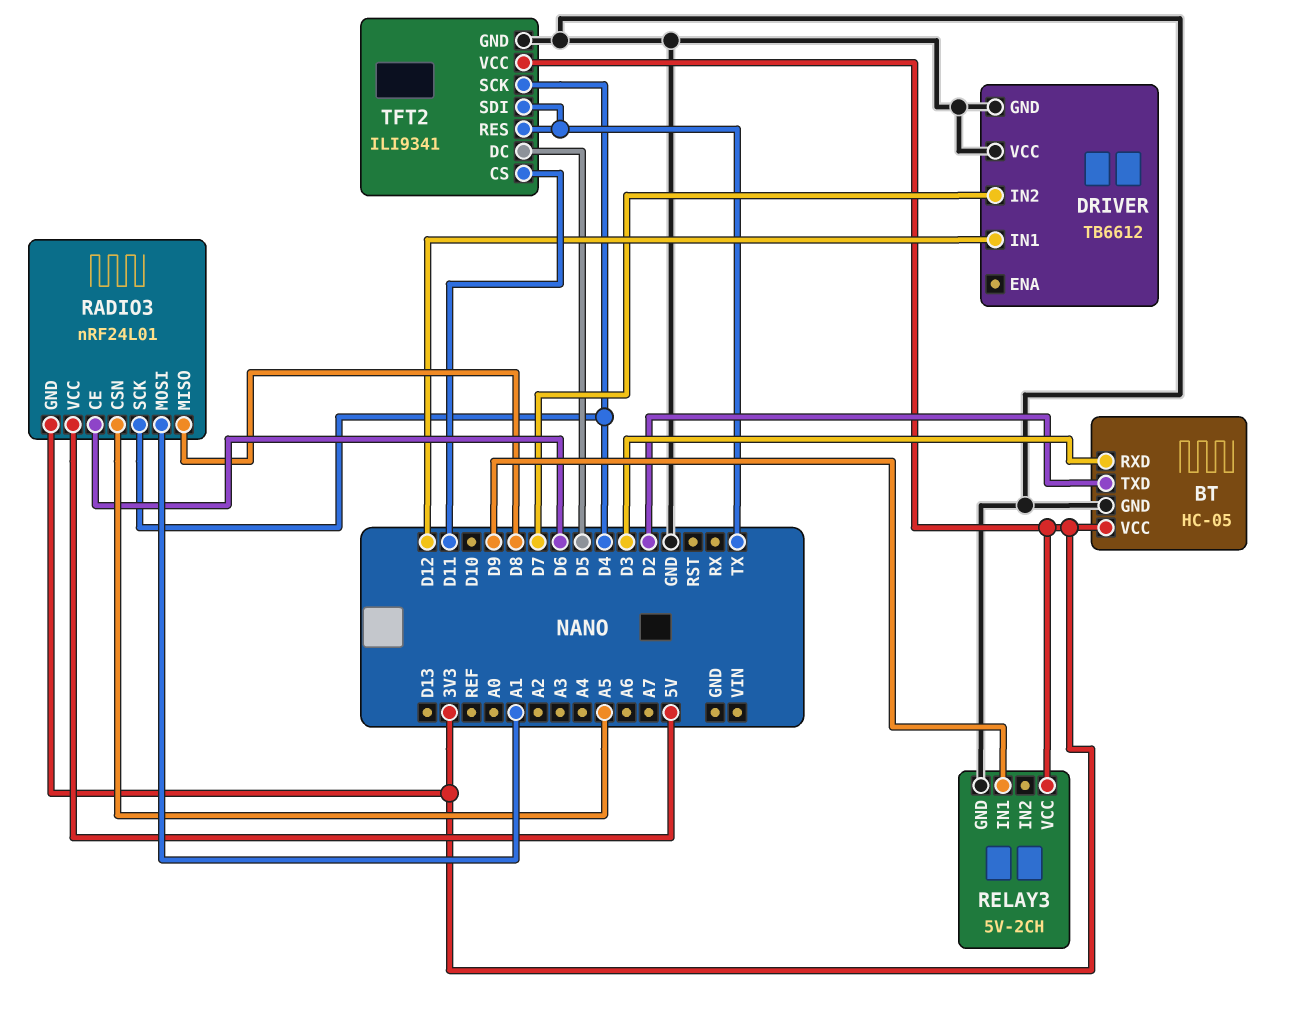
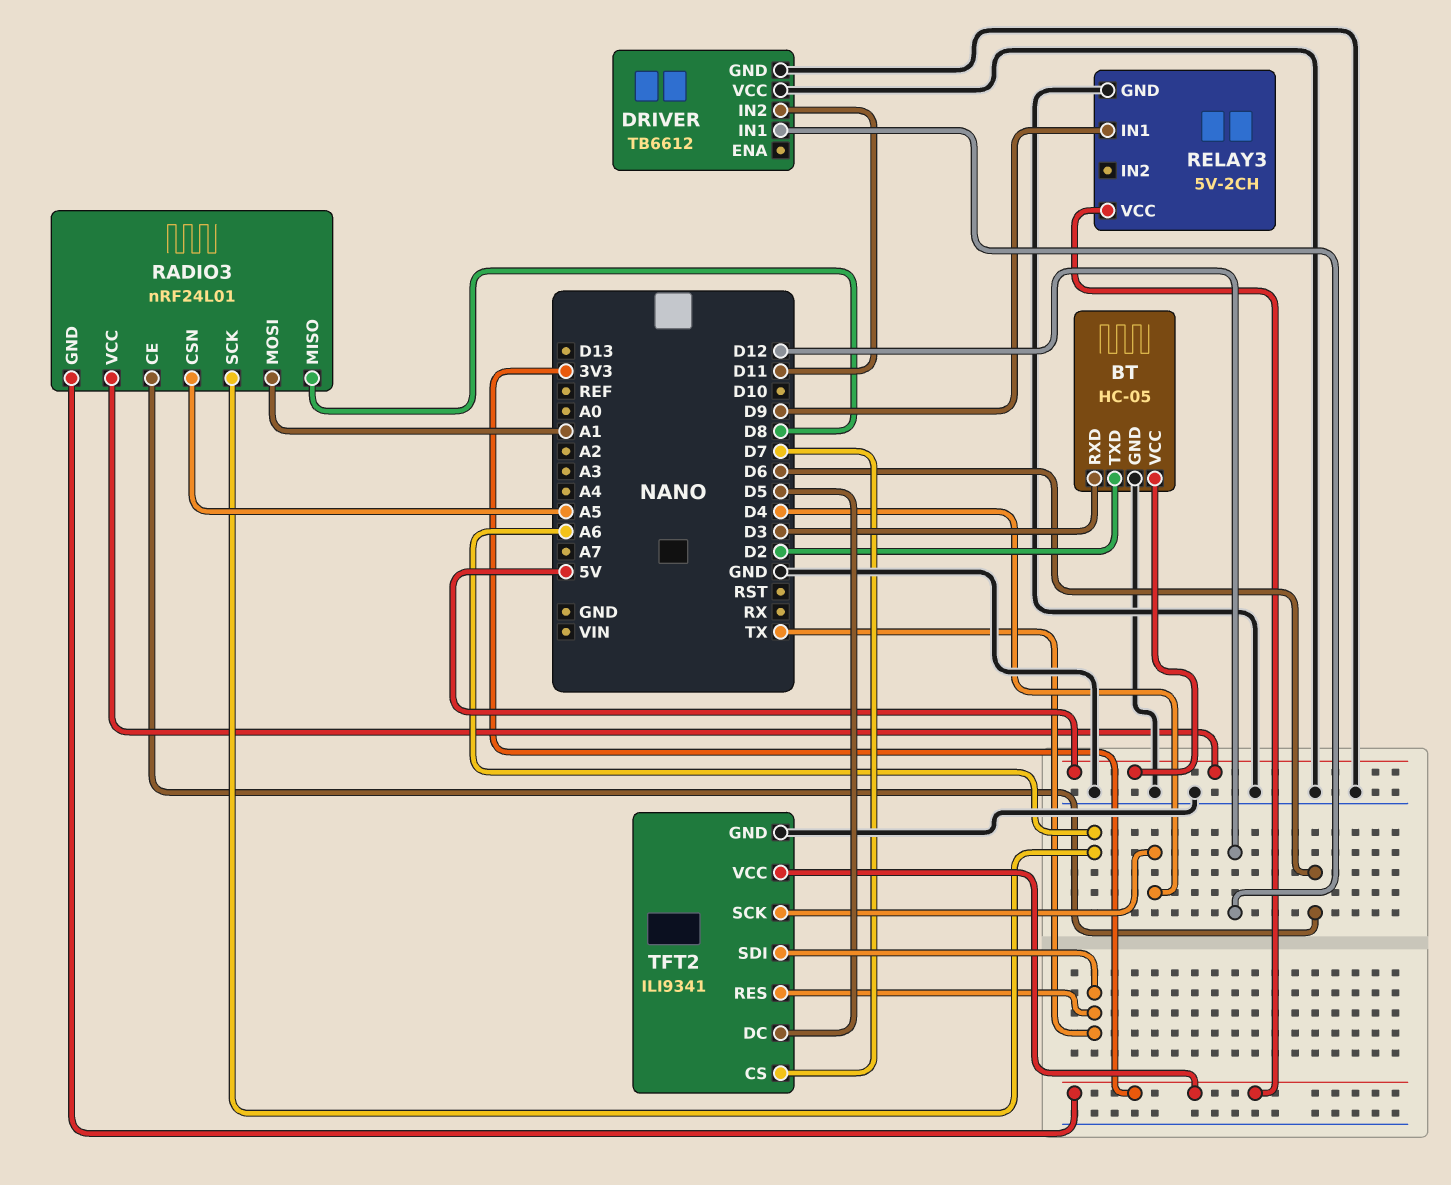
BT pin VCC: 3V3 -> 5V
DRIVER pin IN2: D7 -> D11
RADIO3 pin SCK: D4 -> A6
TFT2 pin CS: D11 -> D7

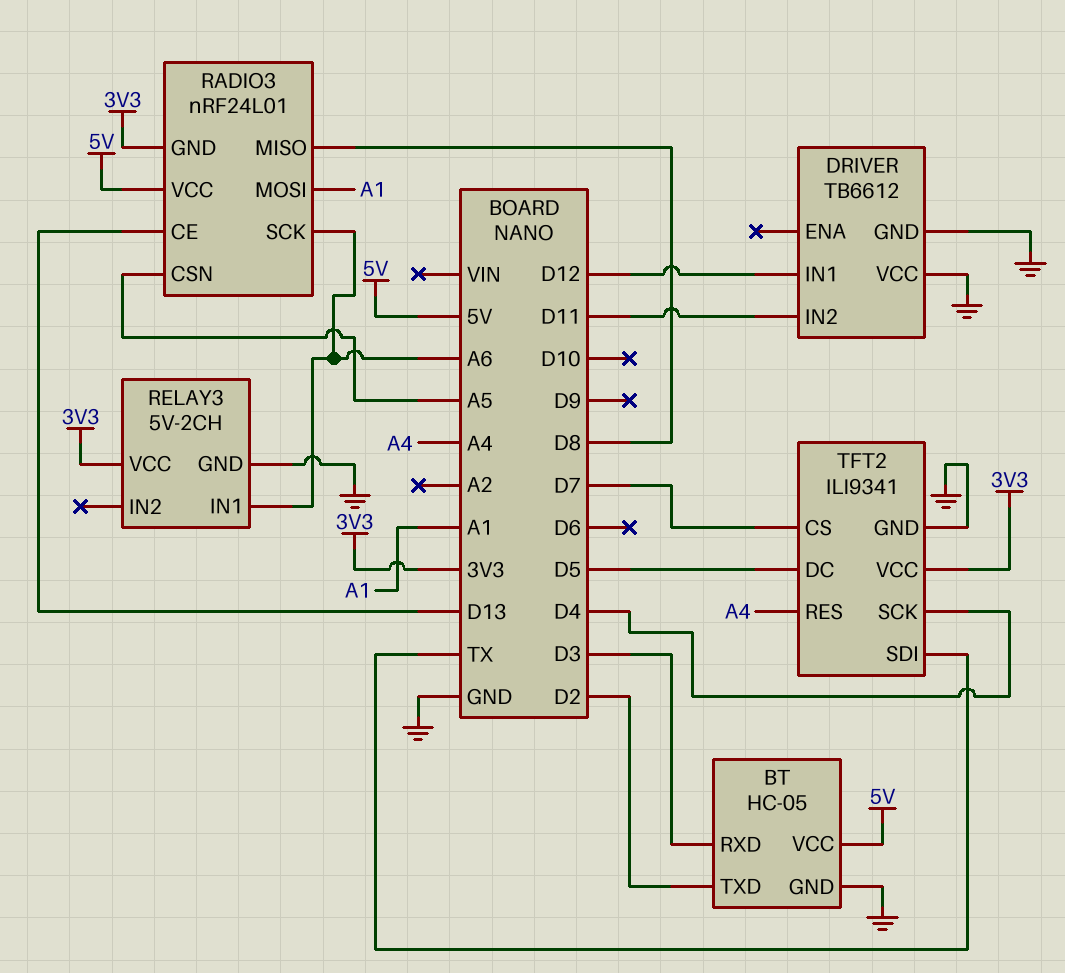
RADIO3 pin CE: D6 -> D13
RELAY3 pin IN1: D9 -> A6
TFT2 pin RES: TX -> A4

